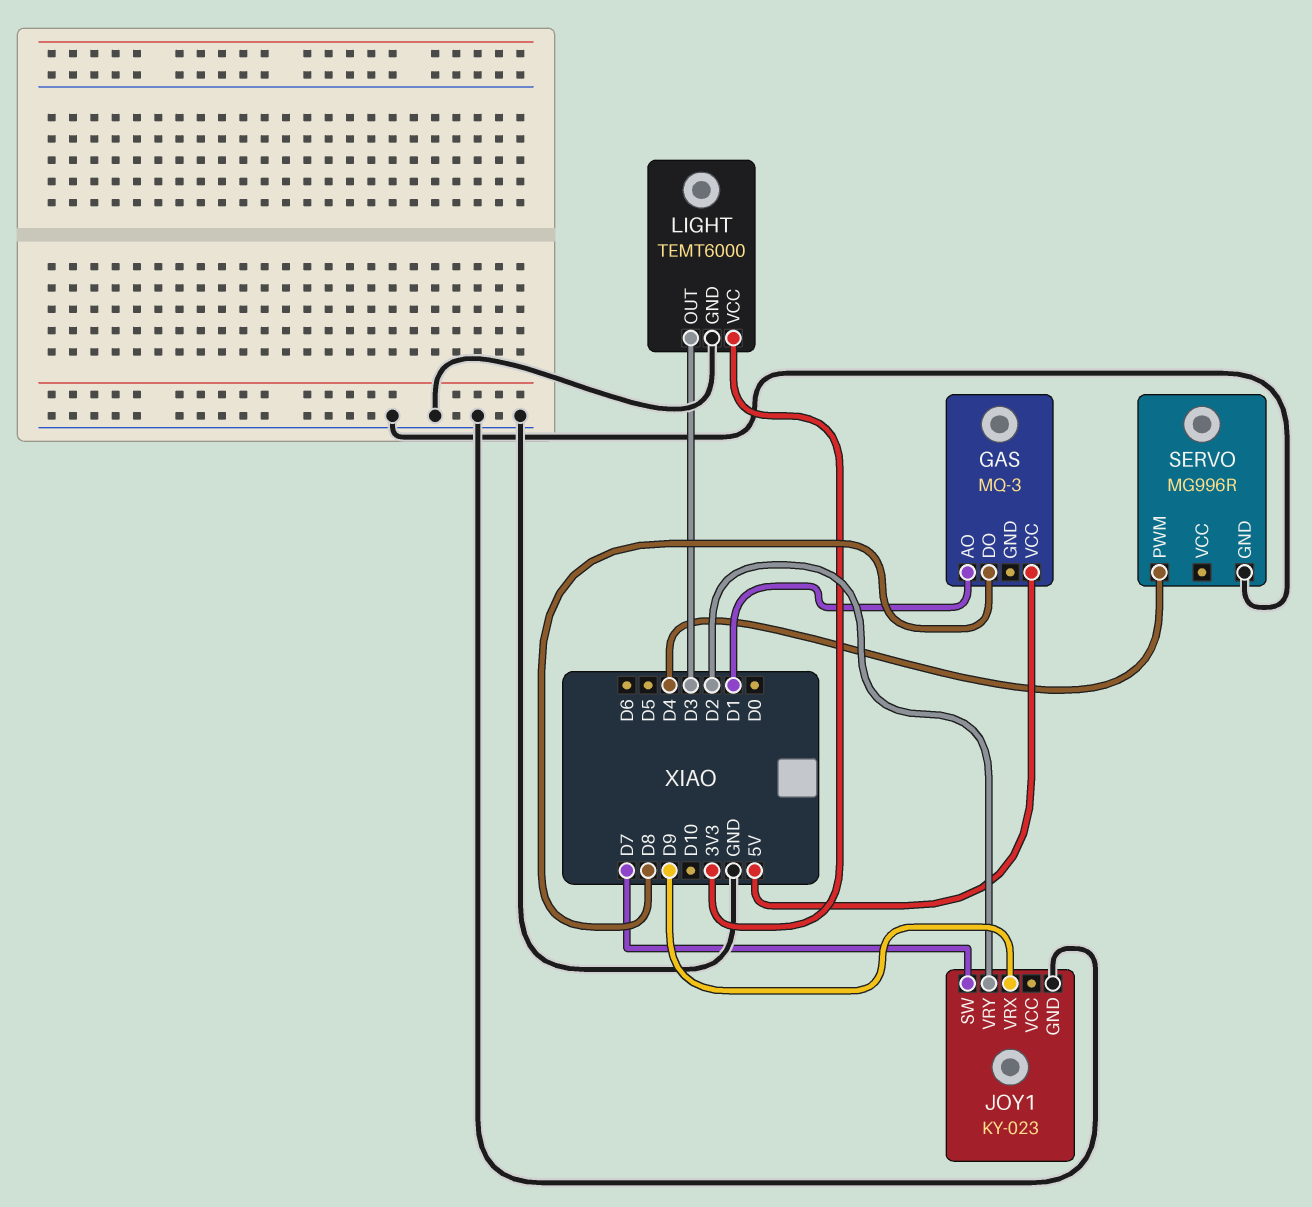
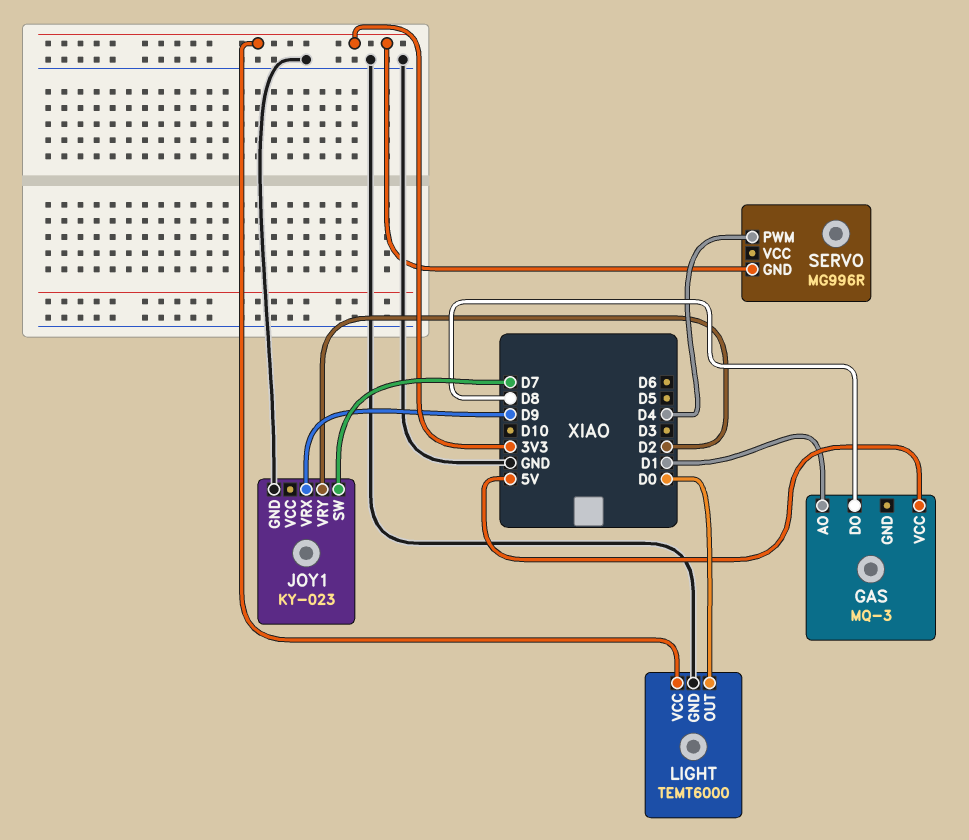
LIGHT pin OUT: D3 -> D0
SERVO pin GND: GND -> 3V3

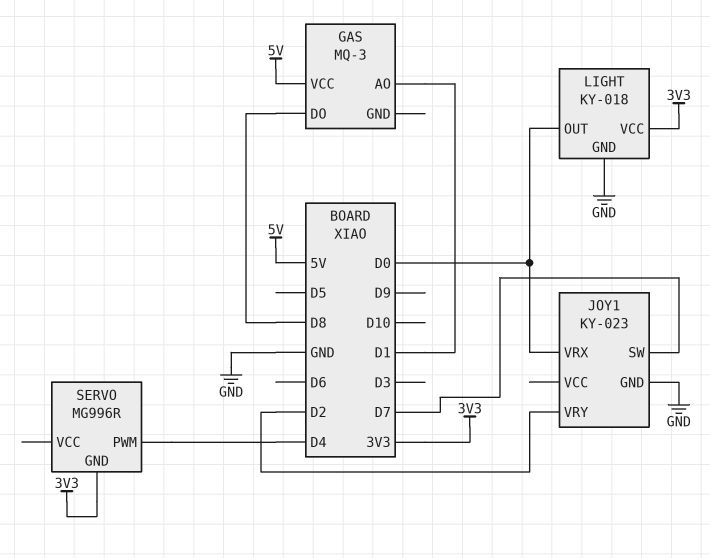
JOY1 pin VRX: D9 -> D0
LIGHT: TEMT6000 -> KY-018

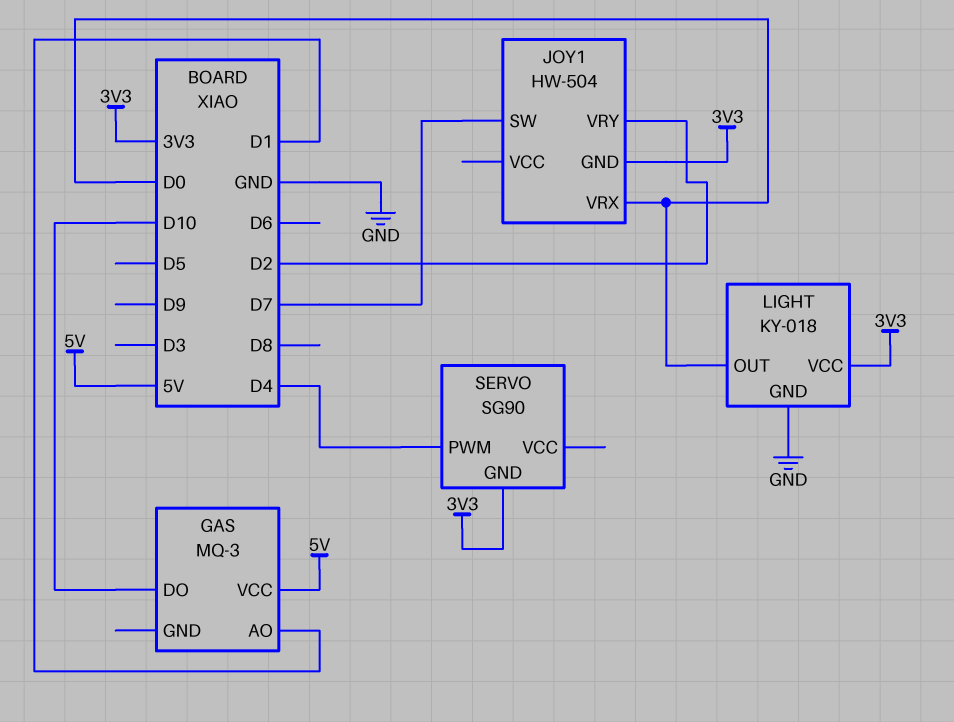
GAS pin DO: D8 -> D10
JOY1: KY-023 -> HW-504
JOY1 pin GND: GND -> 3V3
SERVO: MG996R -> SG90

